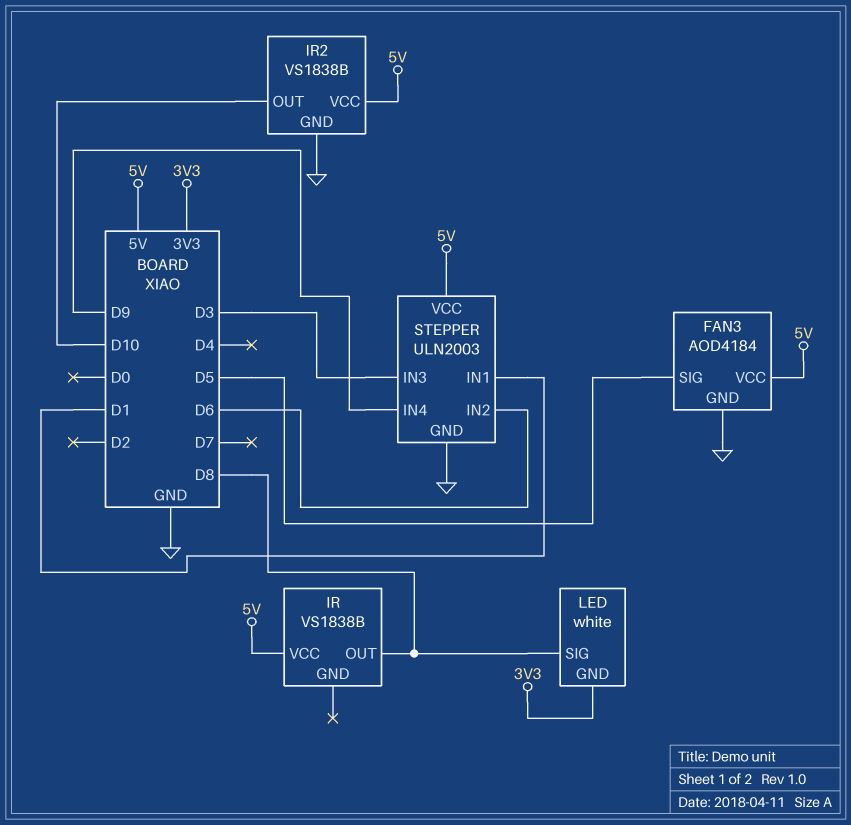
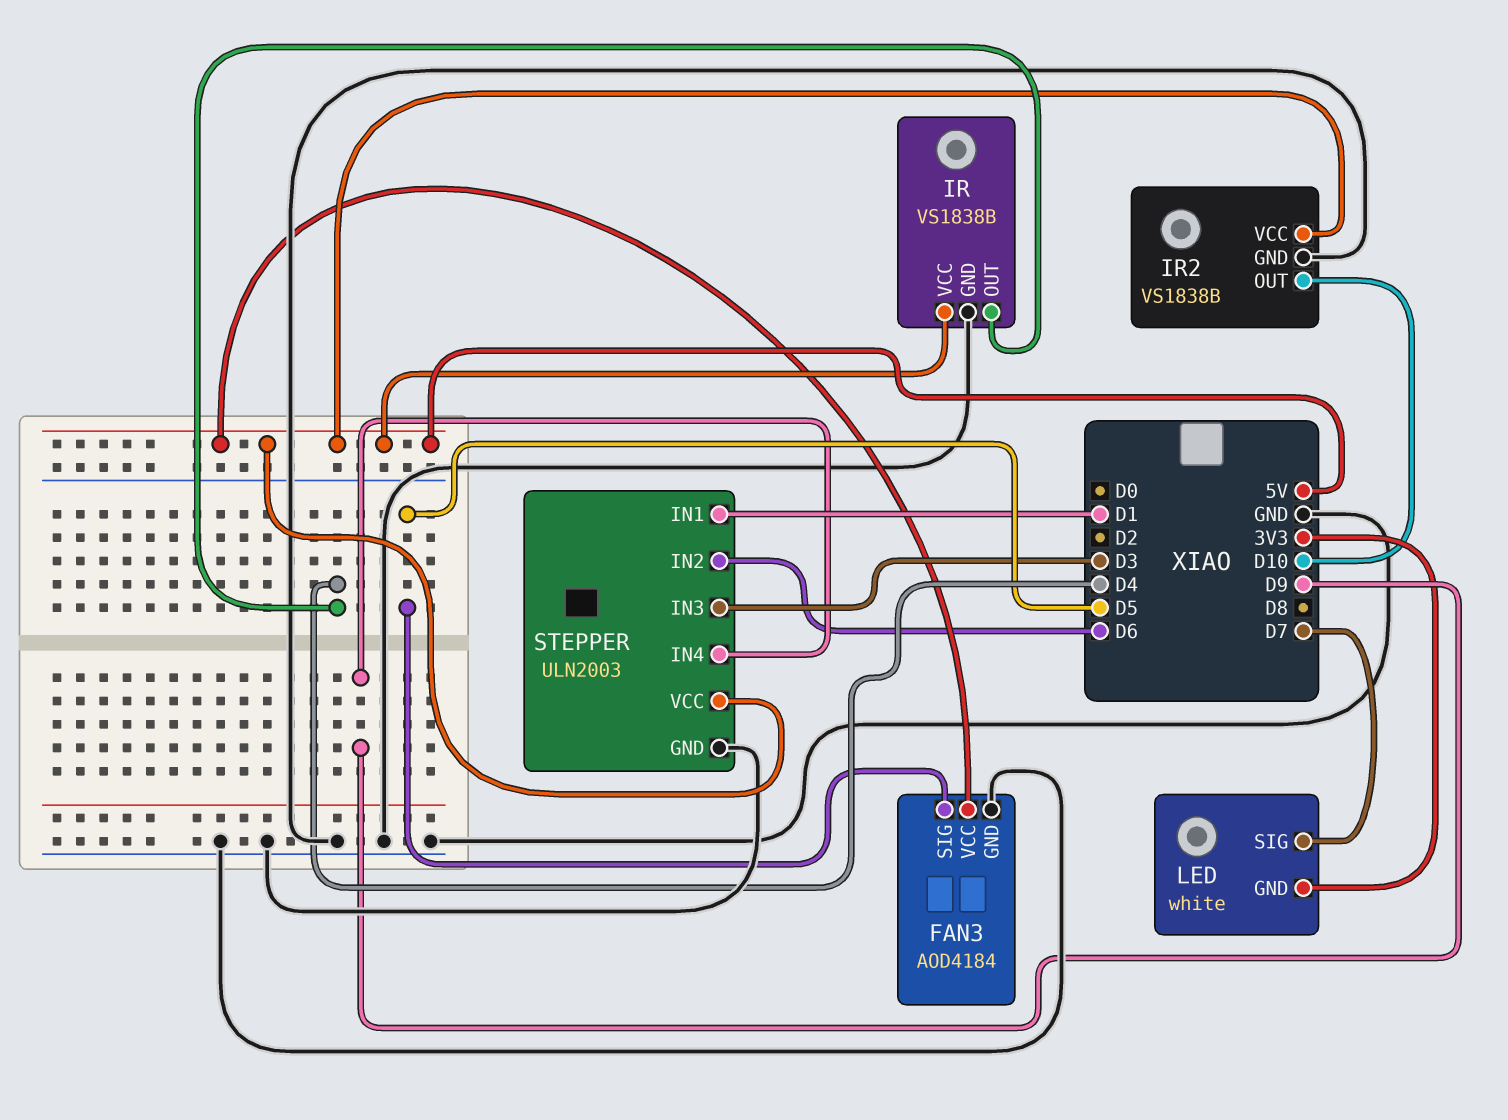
IR pin GND: none -> GND
IR pin OUT: D8 -> D4
LED pin SIG: D8 -> D7

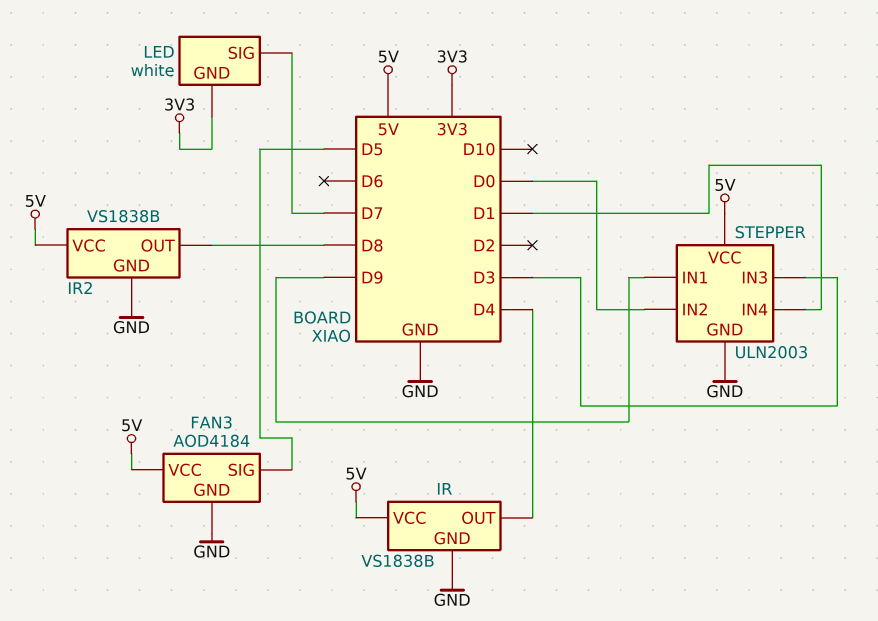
IR2 pin OUT: D10 -> D8
STEPPER pin IN1: D1 -> D9
STEPPER pin IN2: D6 -> D0
STEPPER pin IN4: D9 -> D1

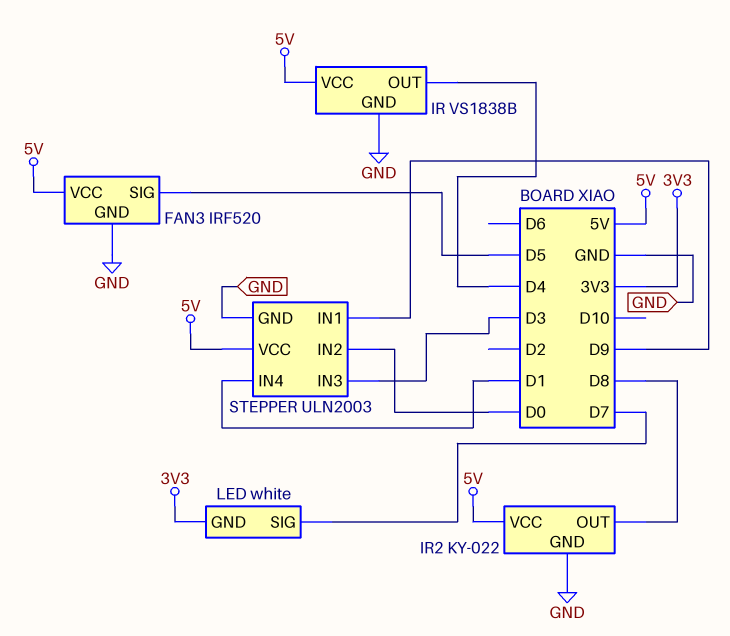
FAN3: AOD4184 -> IRF520
IR2: VS1838B -> KY-022

